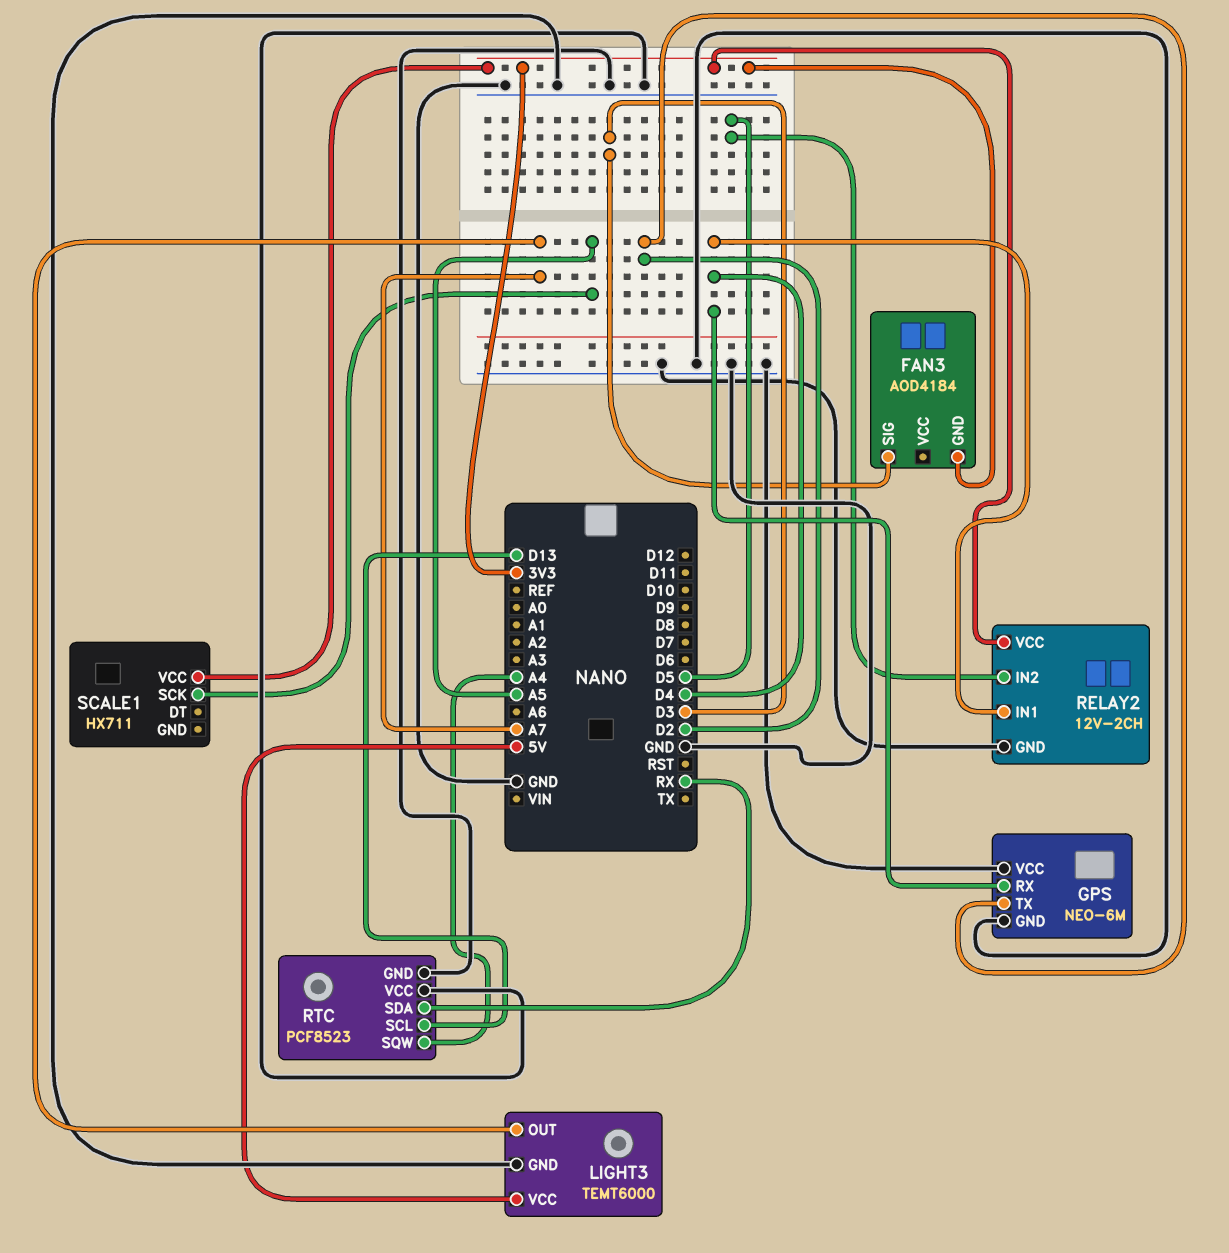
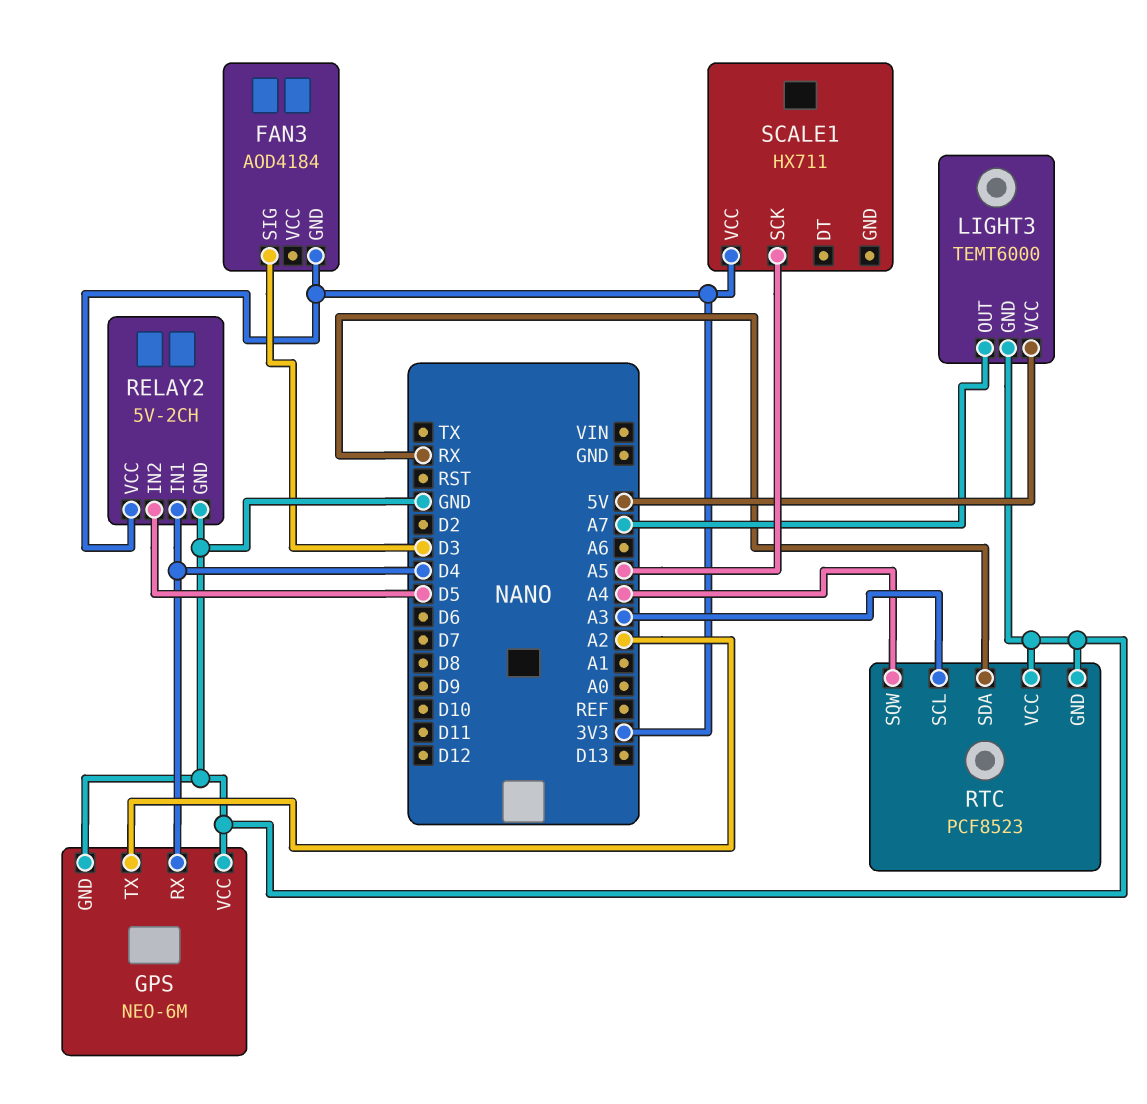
GPS pin TX: D2 -> A2
RELAY2: 12V-2CH -> 5V-2CH
RTC pin SCL: D13 -> A3

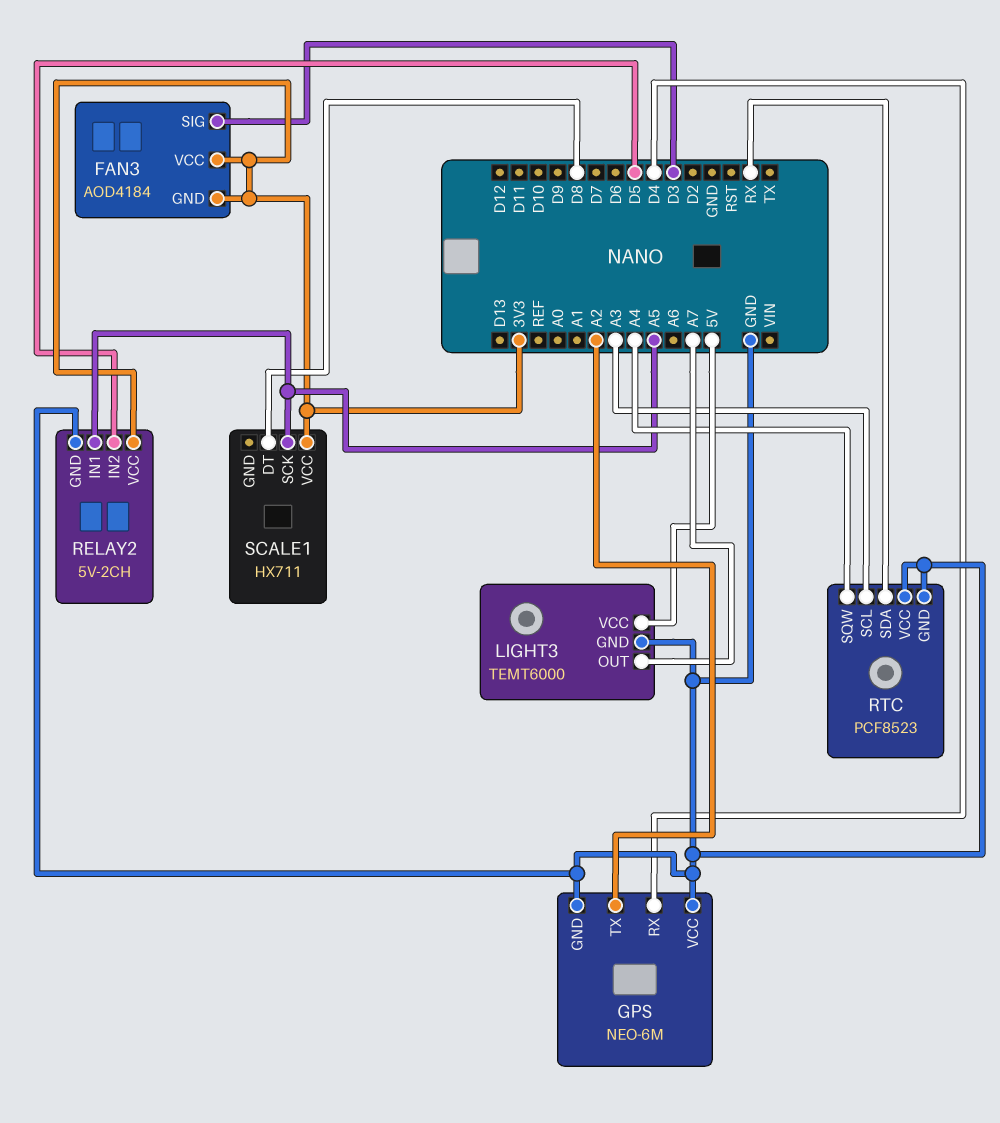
FAN3 pin VCC: none -> 3V3
RELAY2 pin IN1: D4 -> A5
SCALE1 pin DT: none -> D8

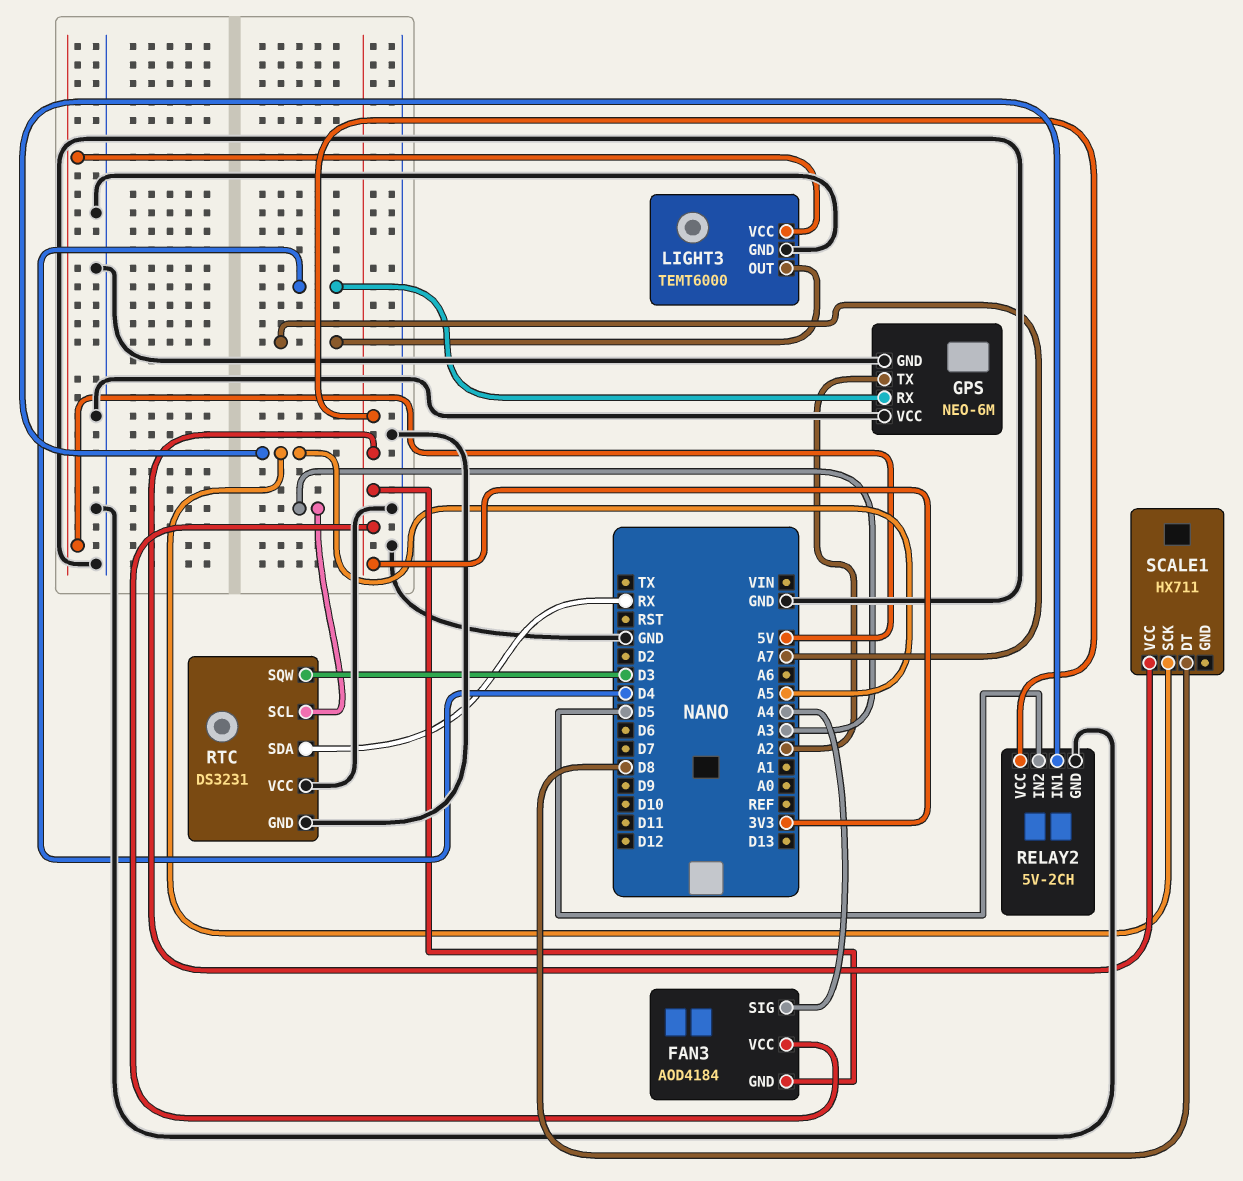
FAN3 pin SIG: D3 -> A4
RTC: PCF8523 -> DS3231
RTC pin SQW: A4 -> D3

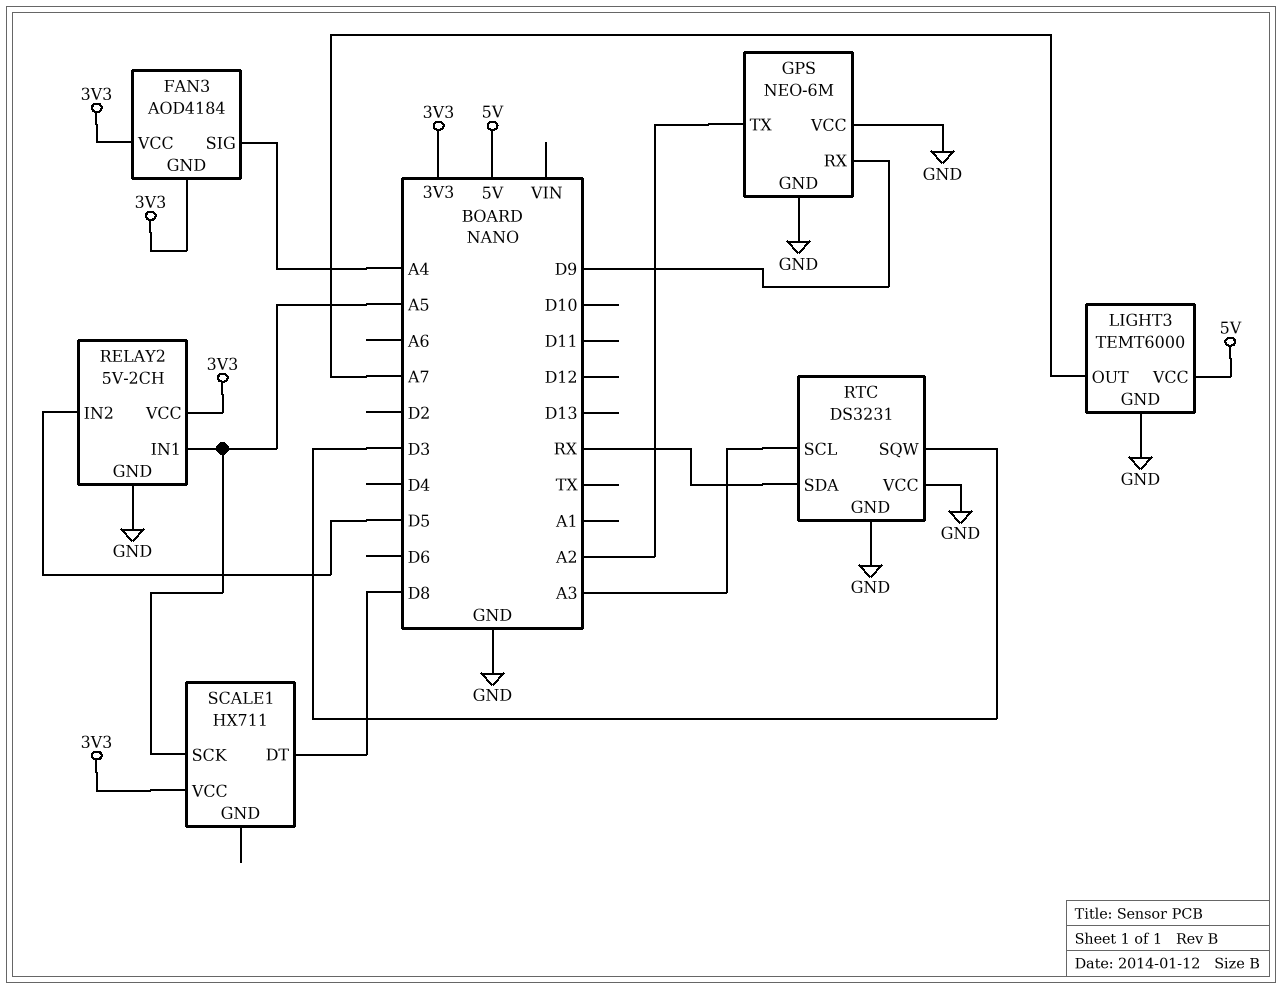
GPS pin RX: D4 -> D9

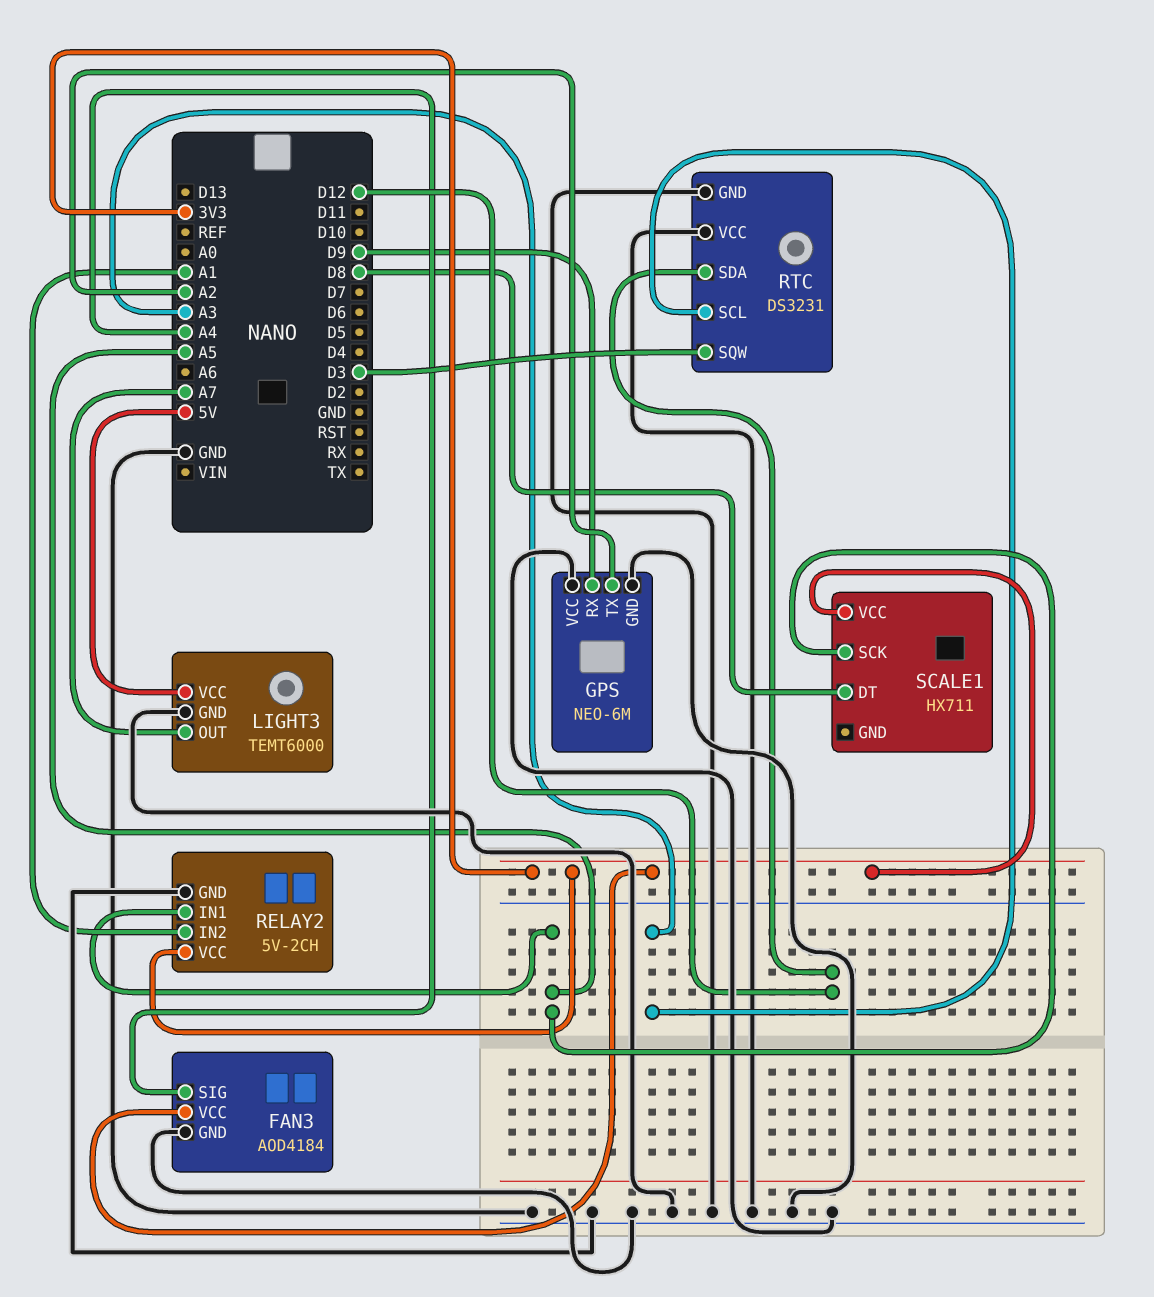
FAN3 pin GND: 3V3 -> GND
RELAY2 pin IN2: D5 -> A1
RTC pin SDA: RX -> D12

